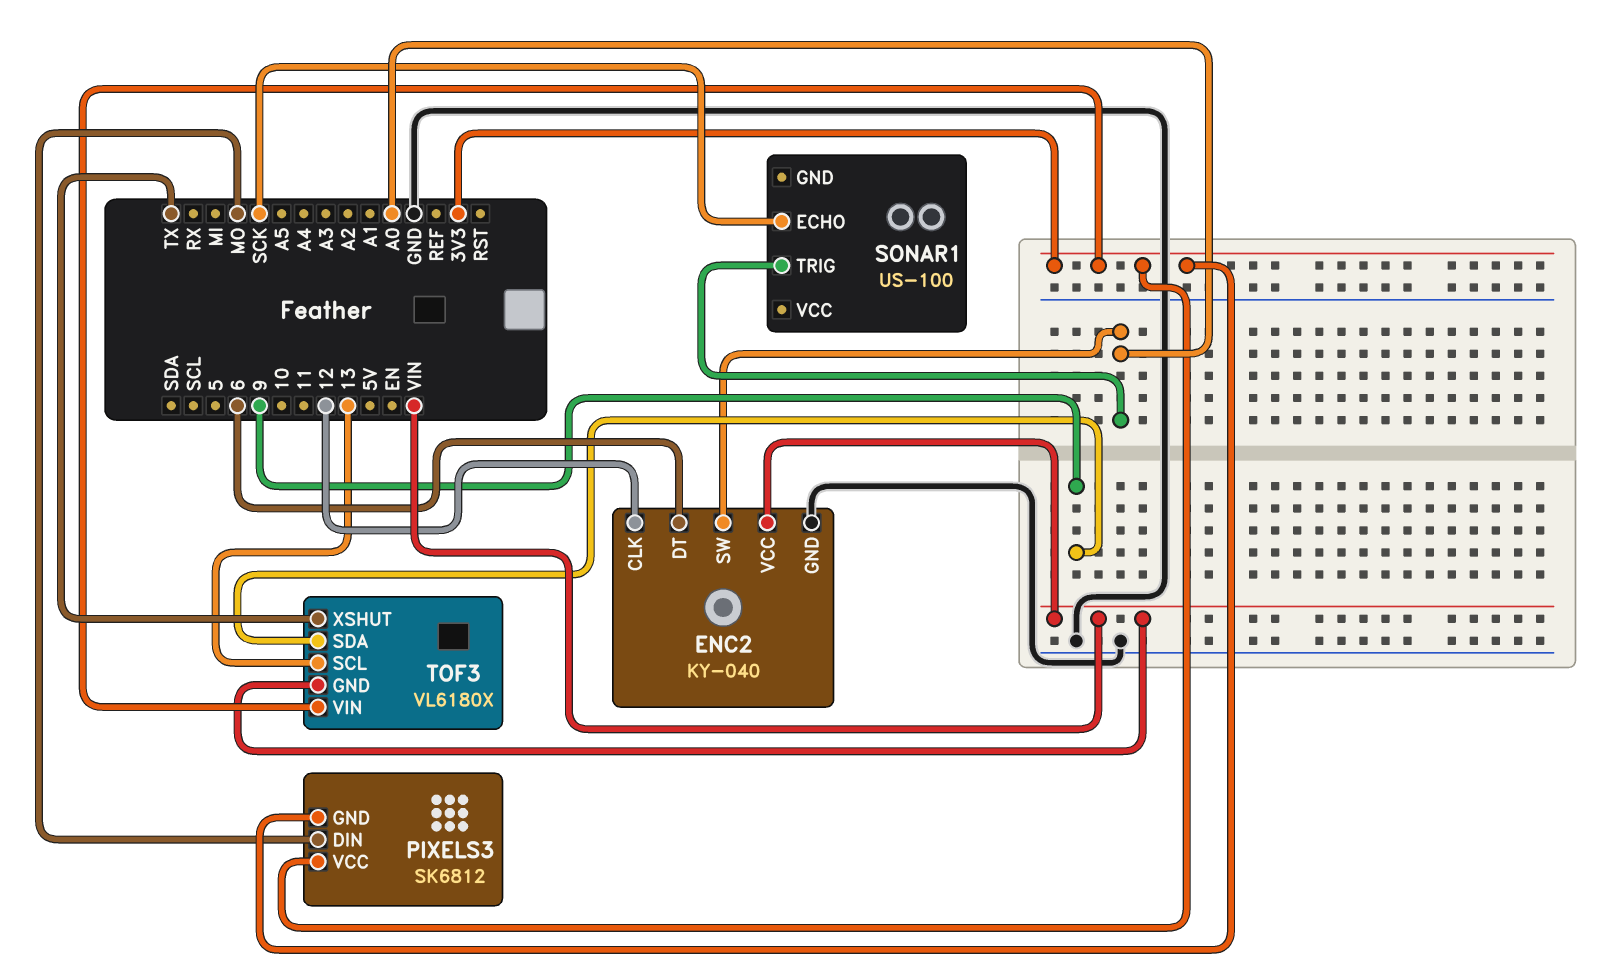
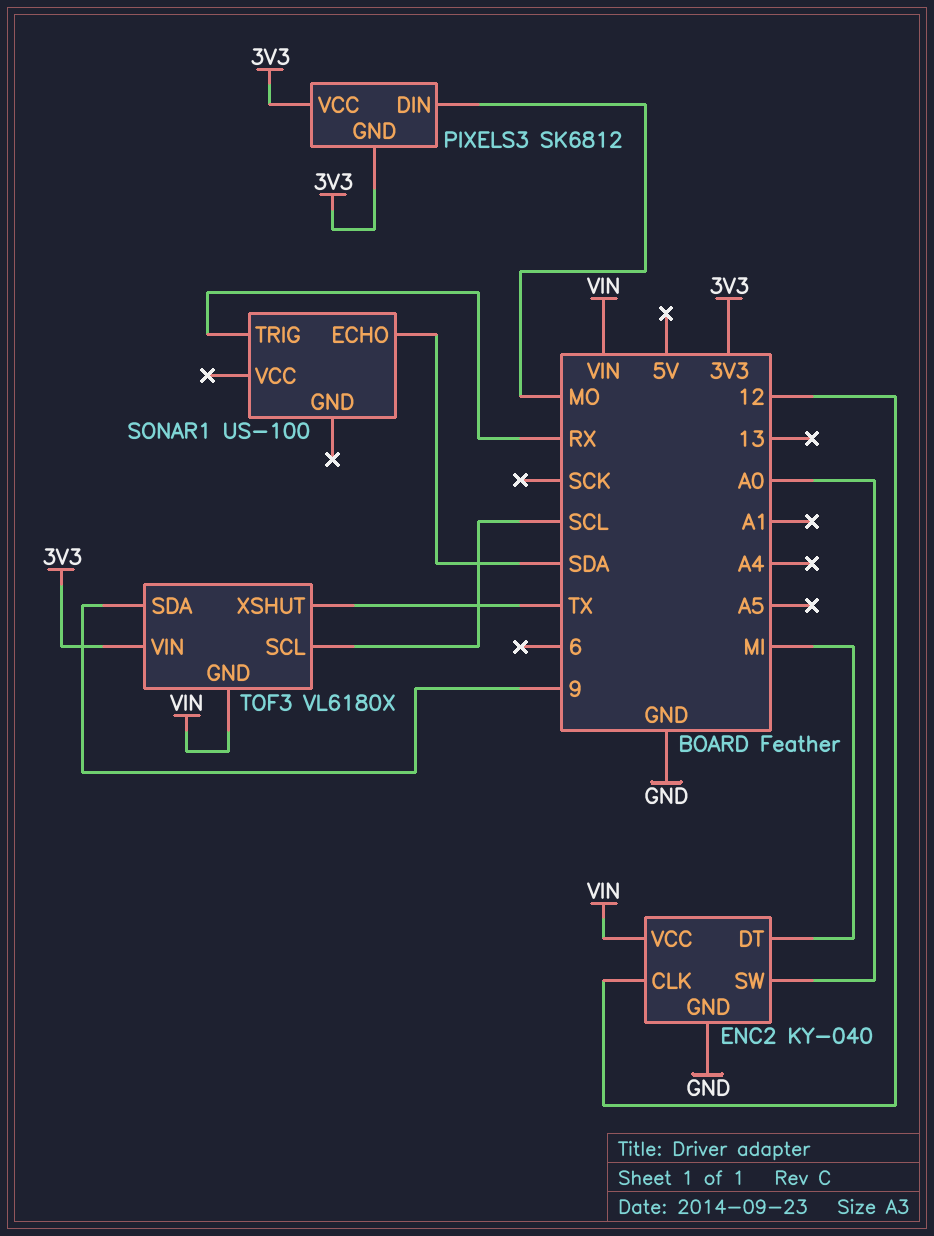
ENC2 pin DT: 6 -> MI
SONAR1 pin ECHO: SCK -> SDA
SONAR1 pin TRIG: A0 -> RX
TOF3 pin SCL: 13 -> SCL

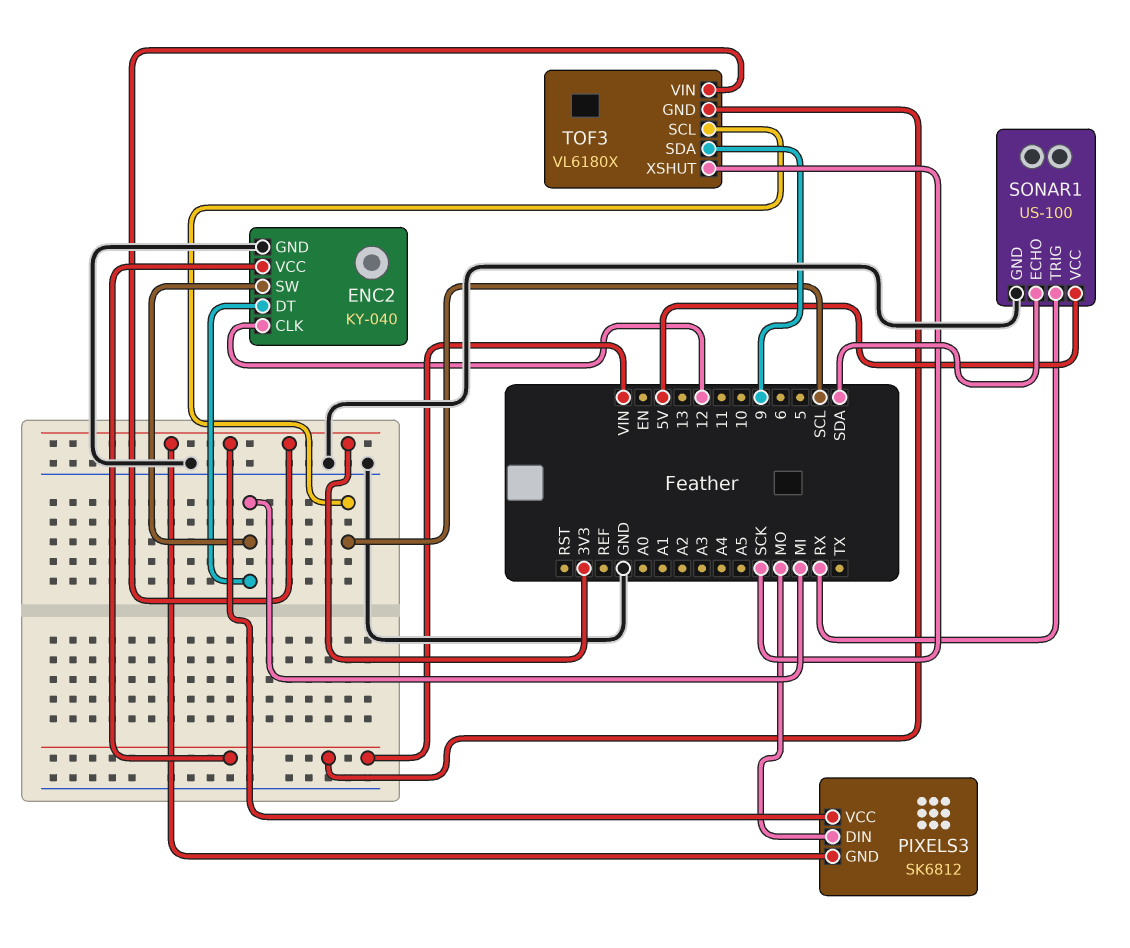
ENC2 pin SW: A0 -> MI
SONAR1 pin GND: none -> GND
SONAR1 pin VCC: none -> 5V
TOF3 pin XSHUT: TX -> SCK

